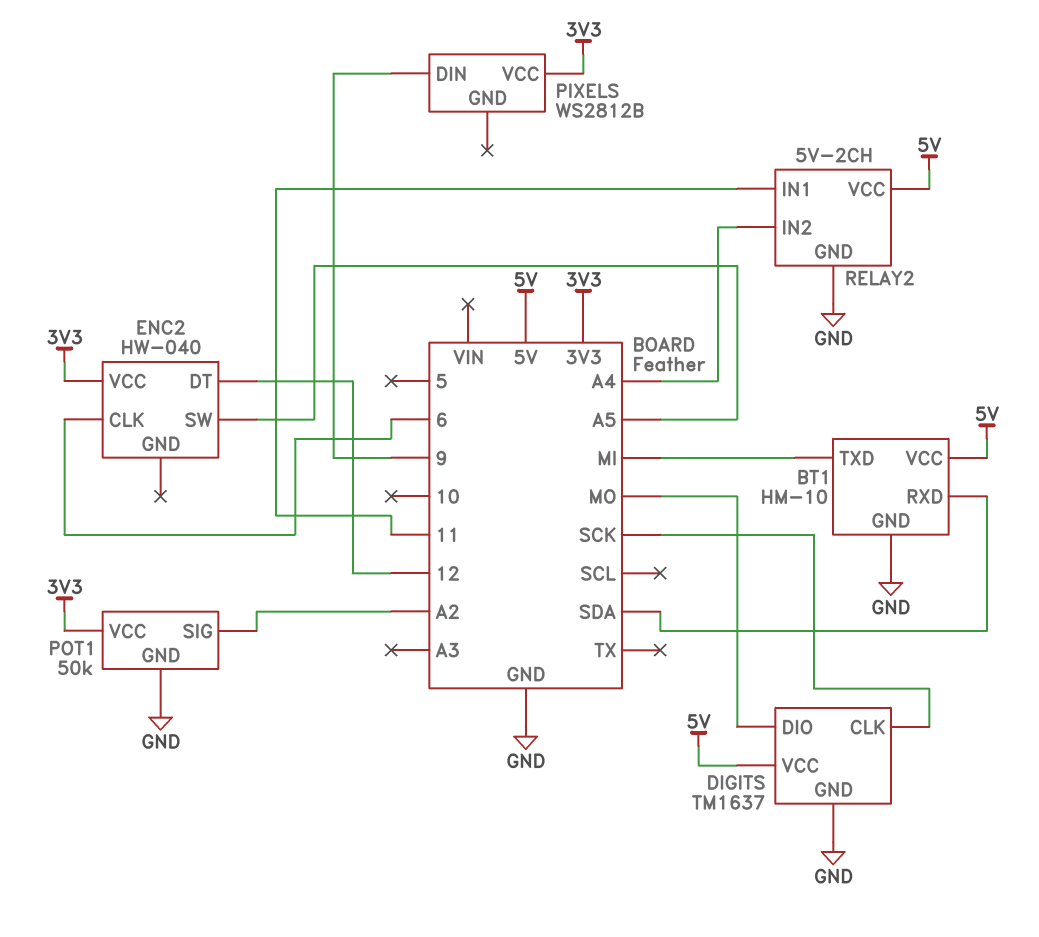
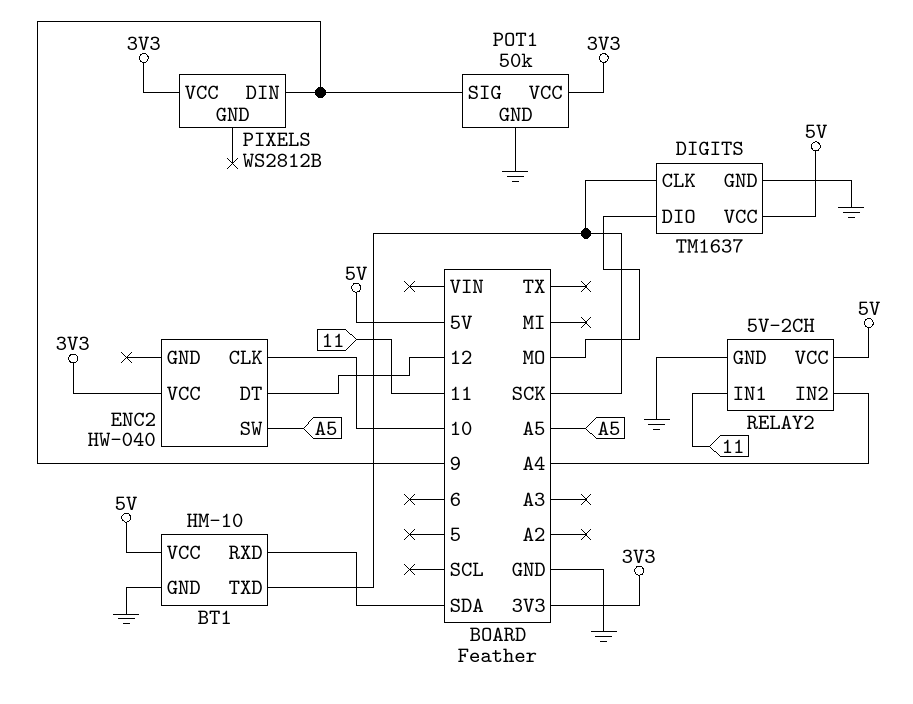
BT1 pin TXD: MI -> SCK
ENC2 pin CLK: 6 -> 10
POT1 pin SIG: A2 -> 9

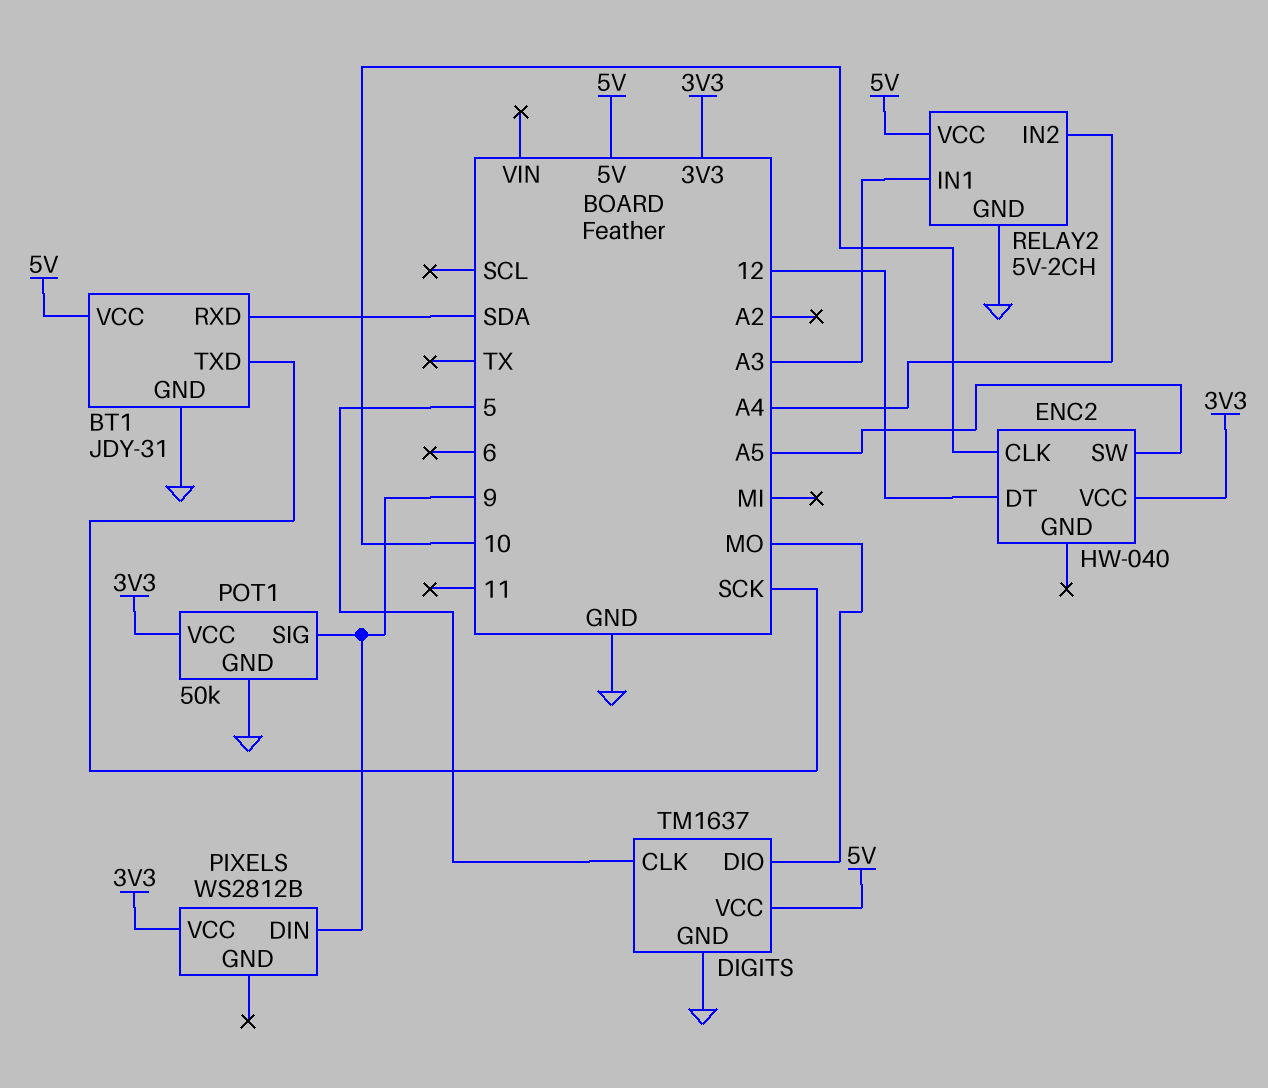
BT1: HM-10 -> JDY-31
DIGITS pin CLK: SCK -> 5
RELAY2 pin IN1: 11 -> A3

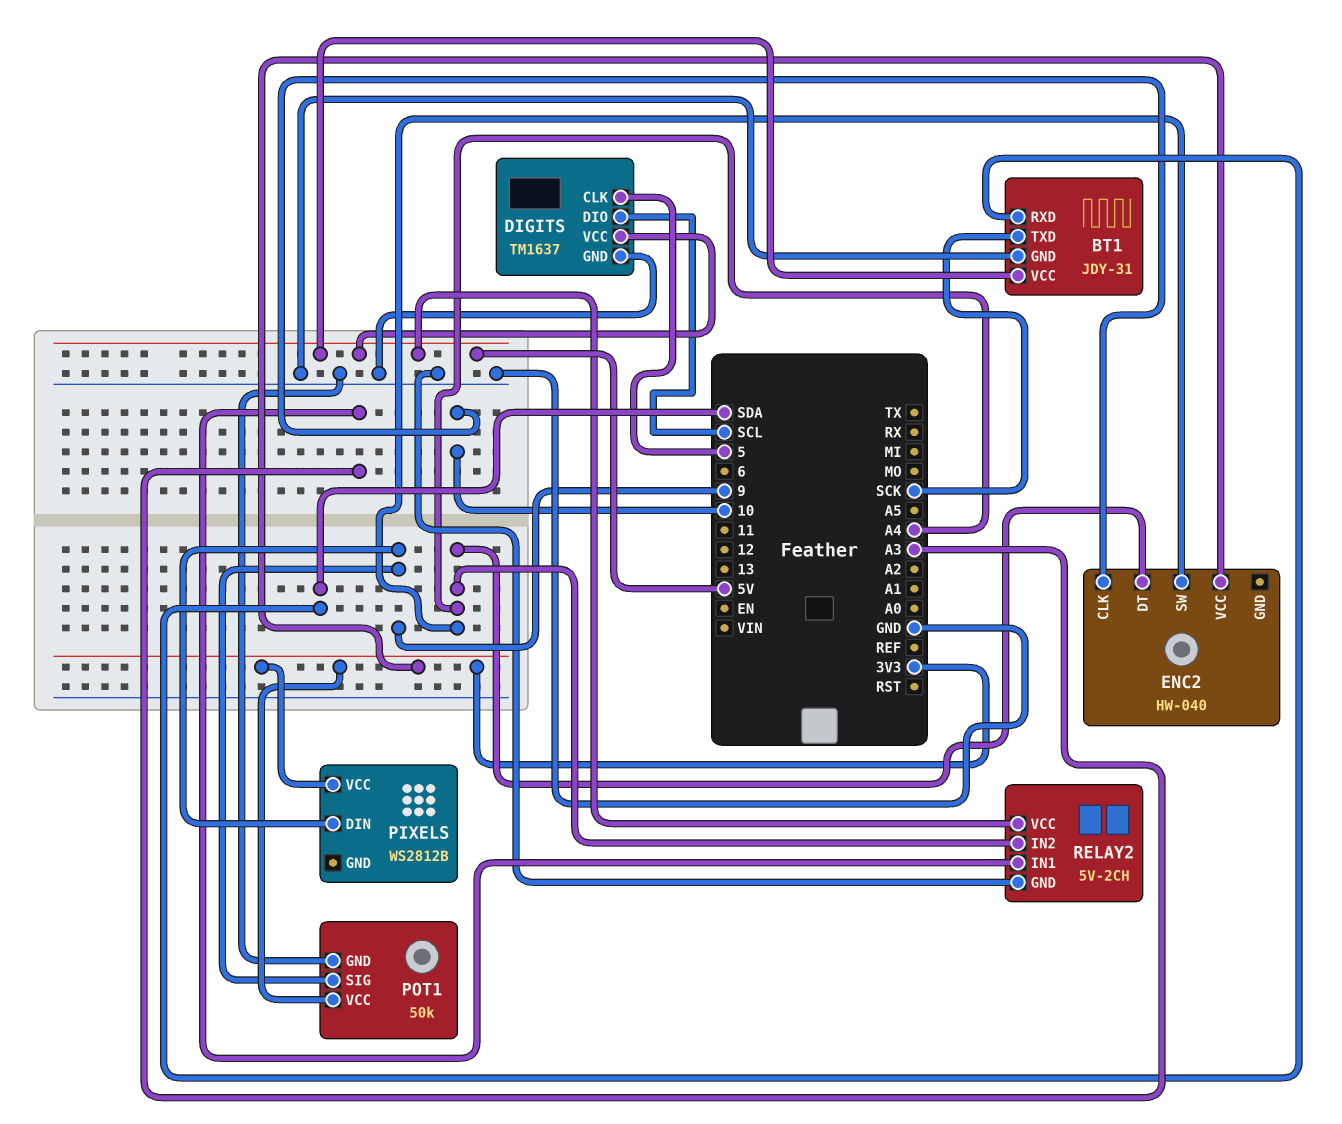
DIGITS pin DIO: MO -> SCL
ENC2 pin DT: 12 -> A4
ENC2 pin SW: A5 -> A4

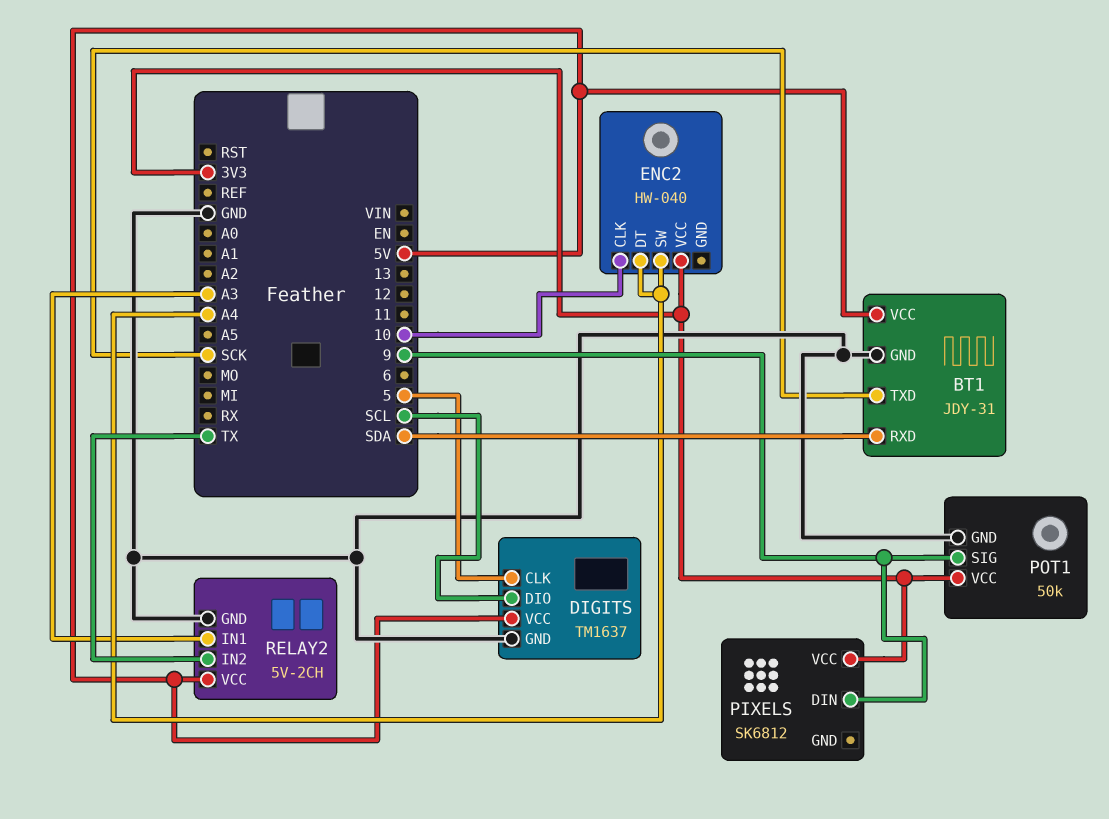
PIXELS: WS2812B -> SK6812
RELAY2 pin IN2: A4 -> TX

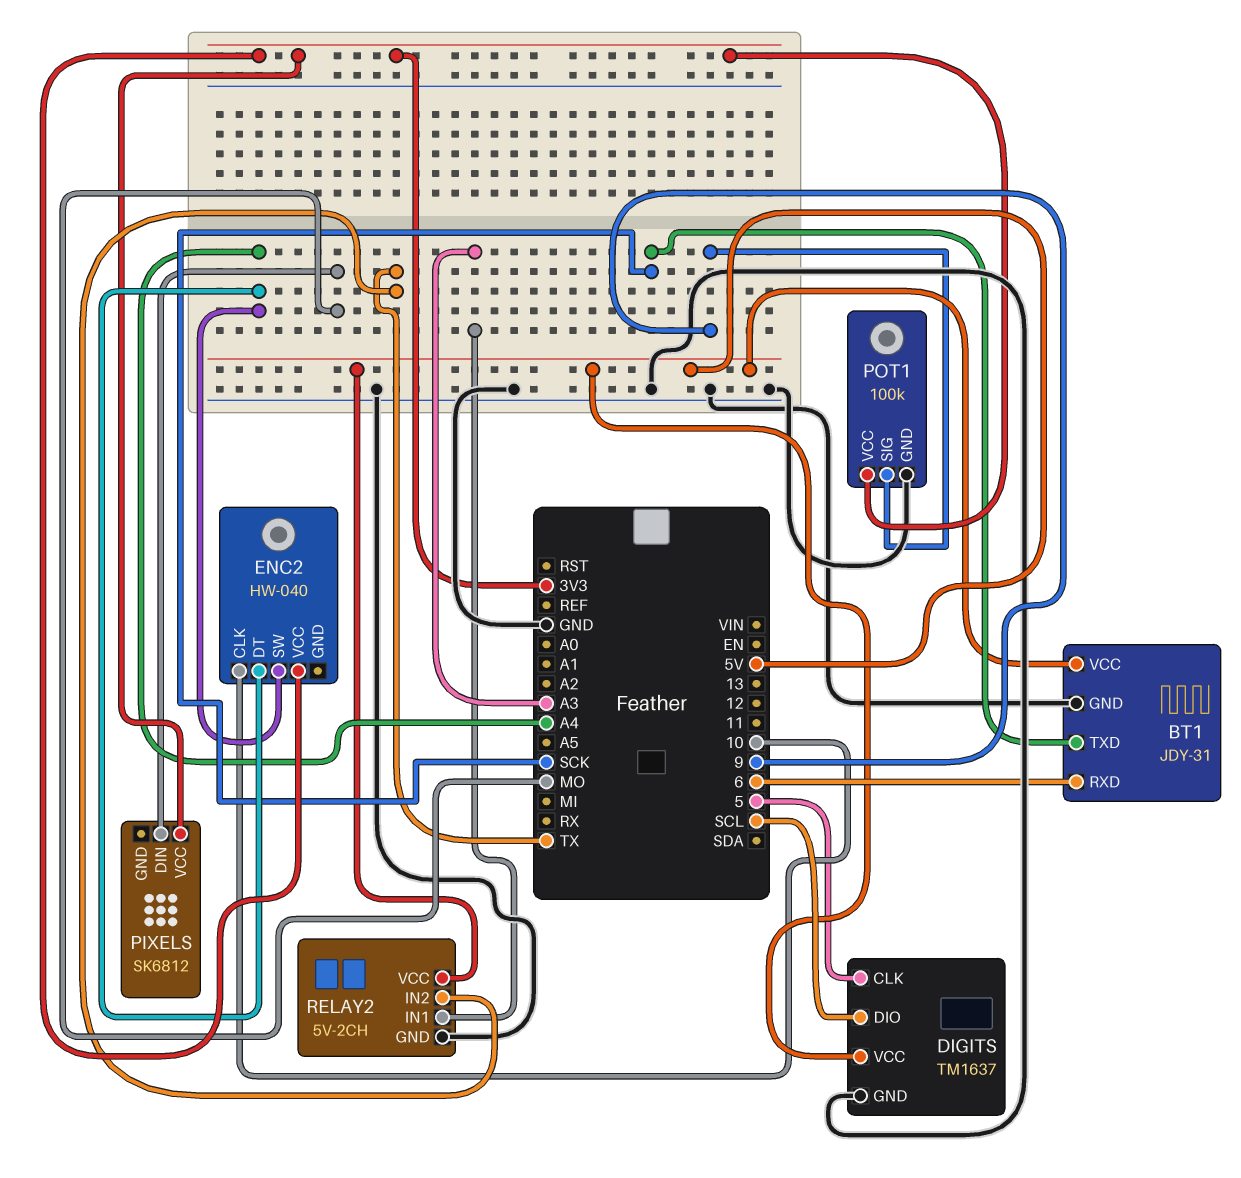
BT1 pin RXD: SDA -> 6
PIXELS pin DIN: 9 -> MO
POT1: 50k -> 100k

